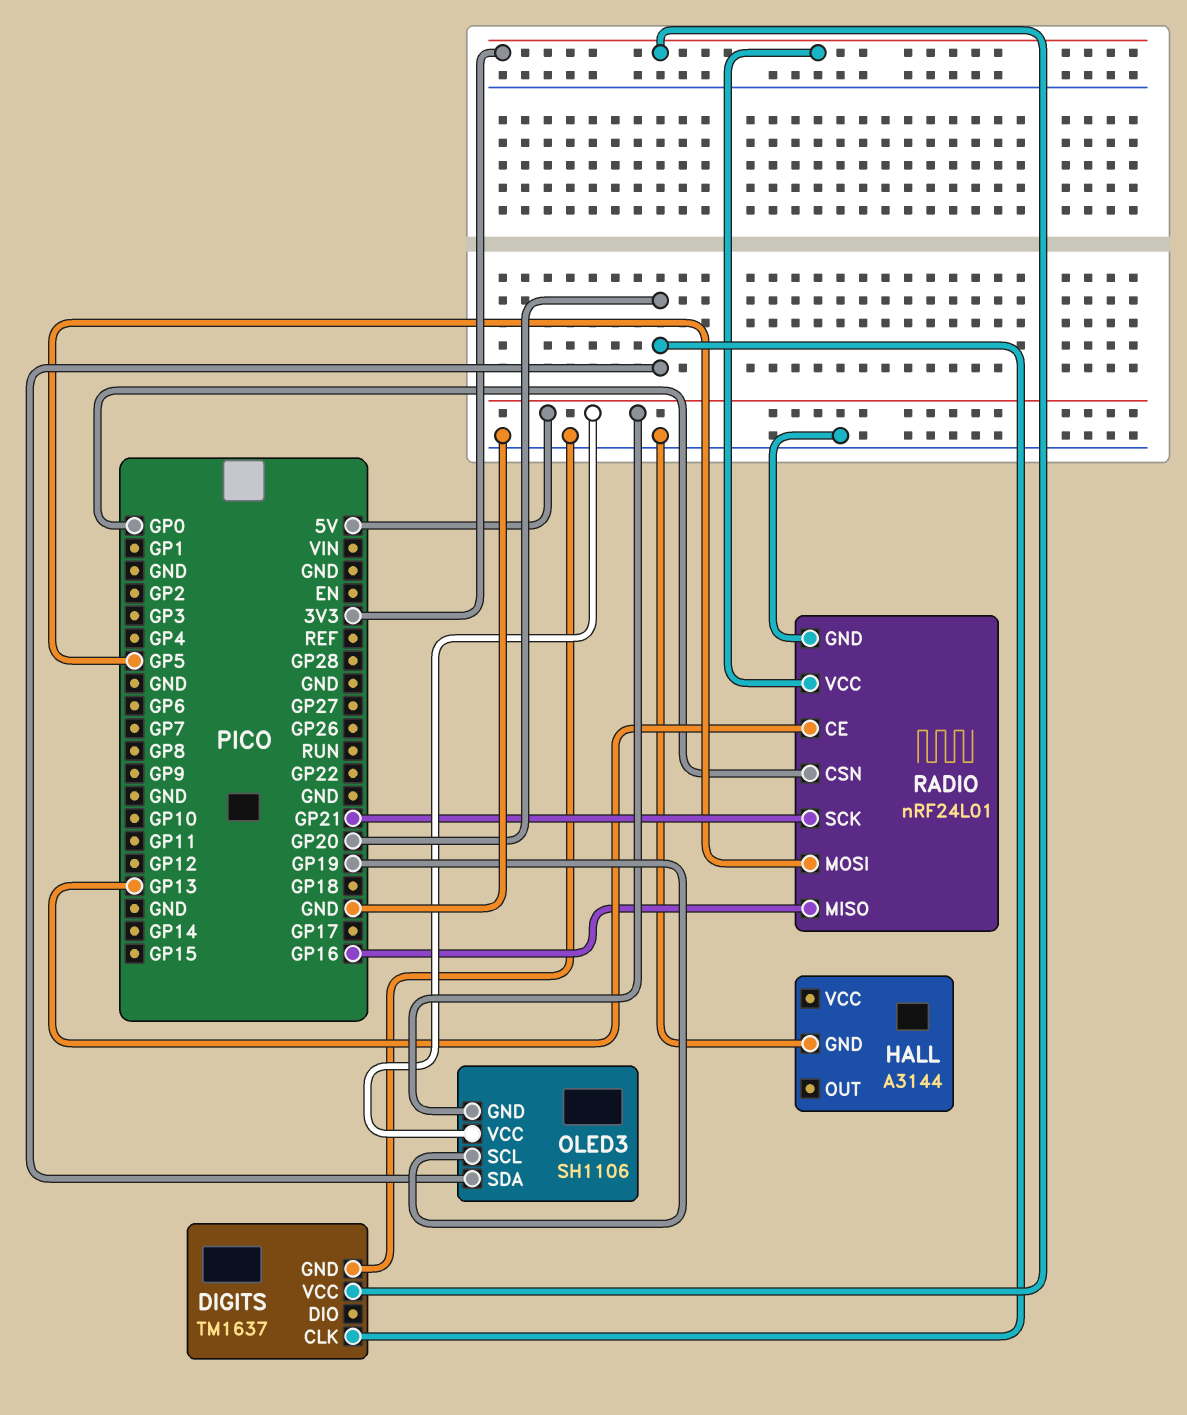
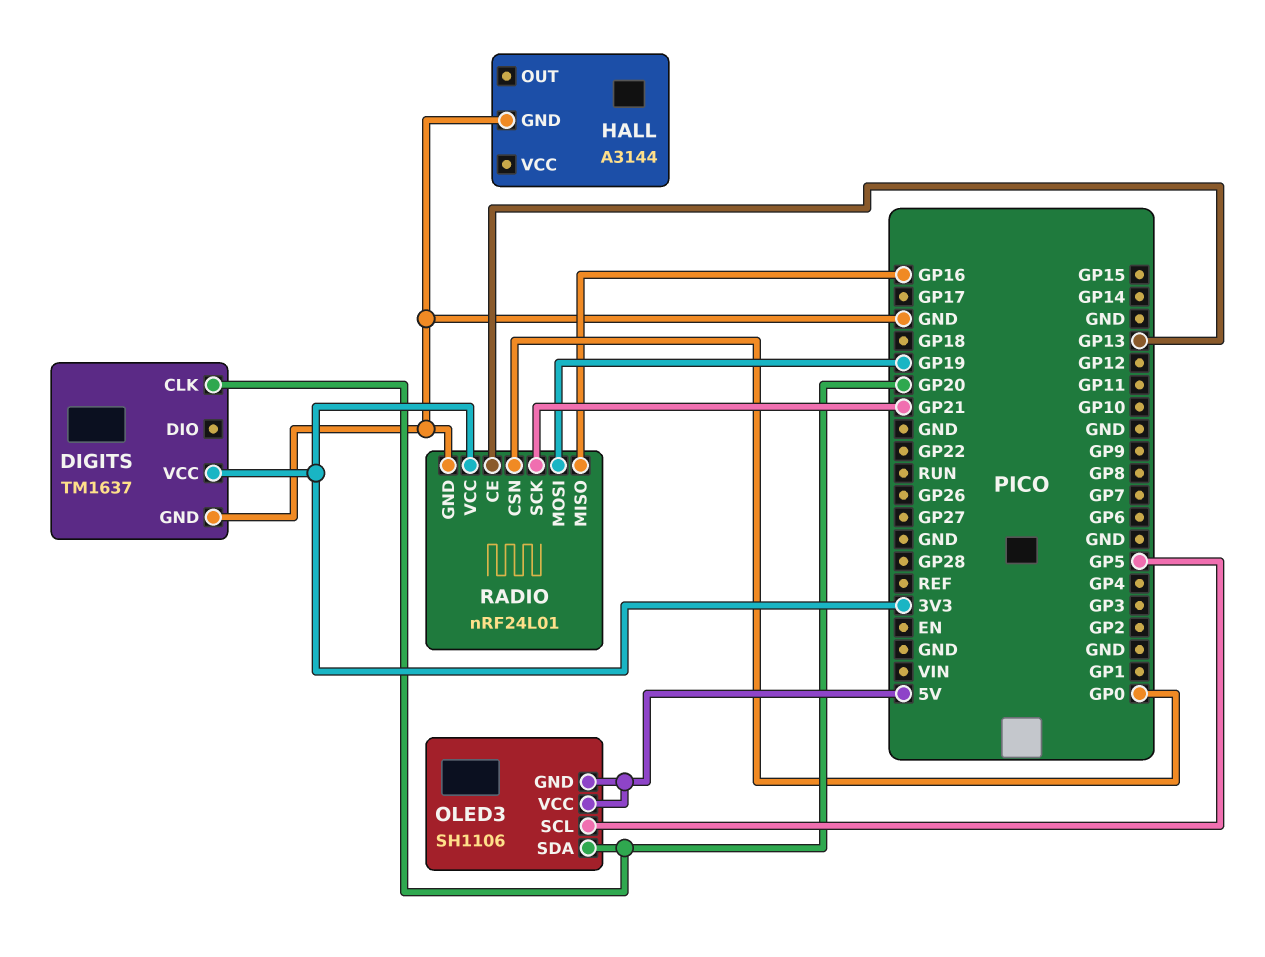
OLED3 pin SCL: GP19 -> GP5
RADIO pin MOSI: GP5 -> GP19

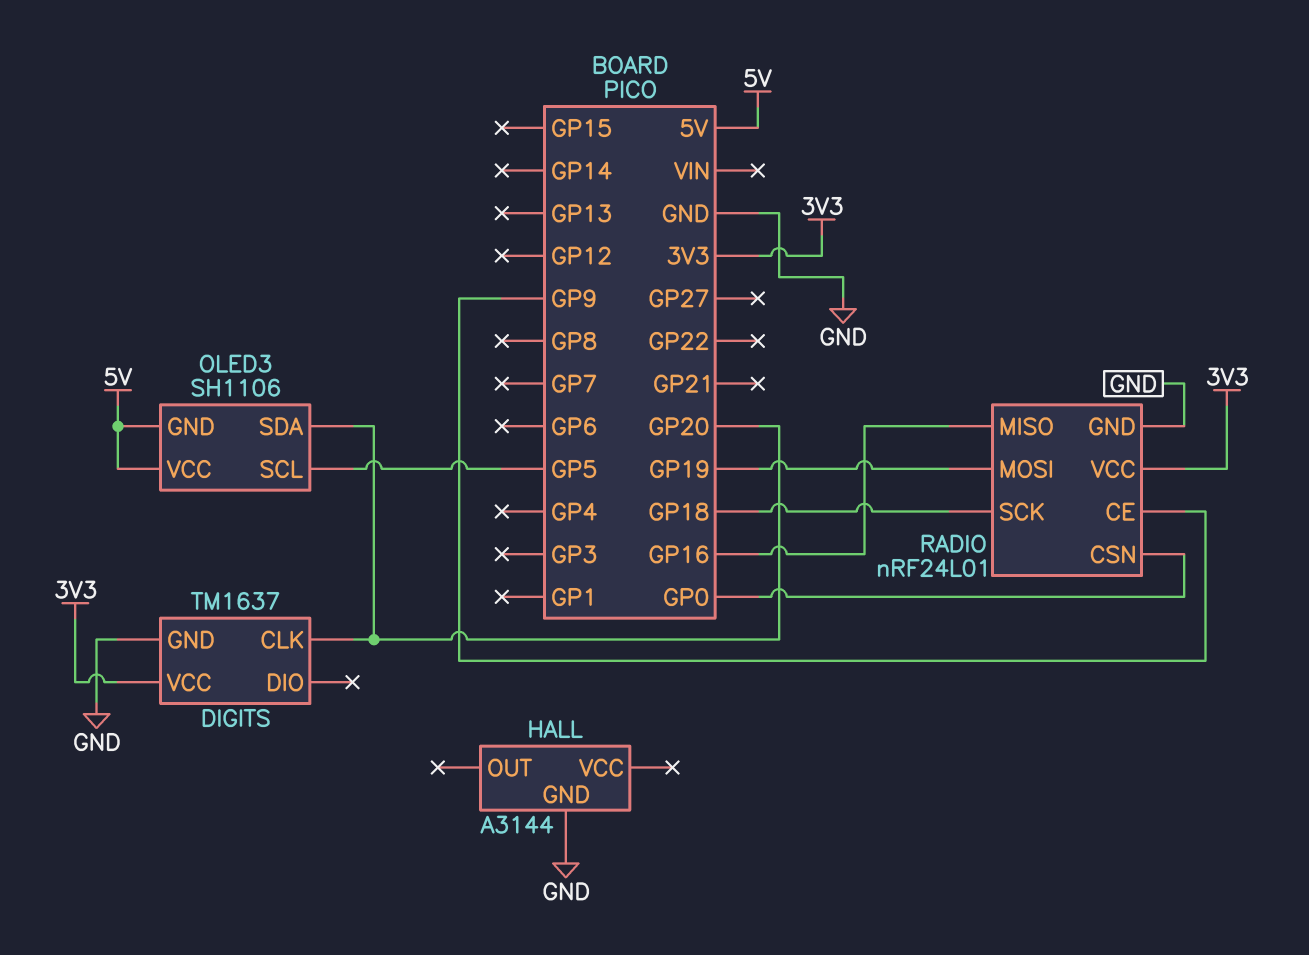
RADIO pin CE: GP13 -> GP9
RADIO pin SCK: GP21 -> GP18

